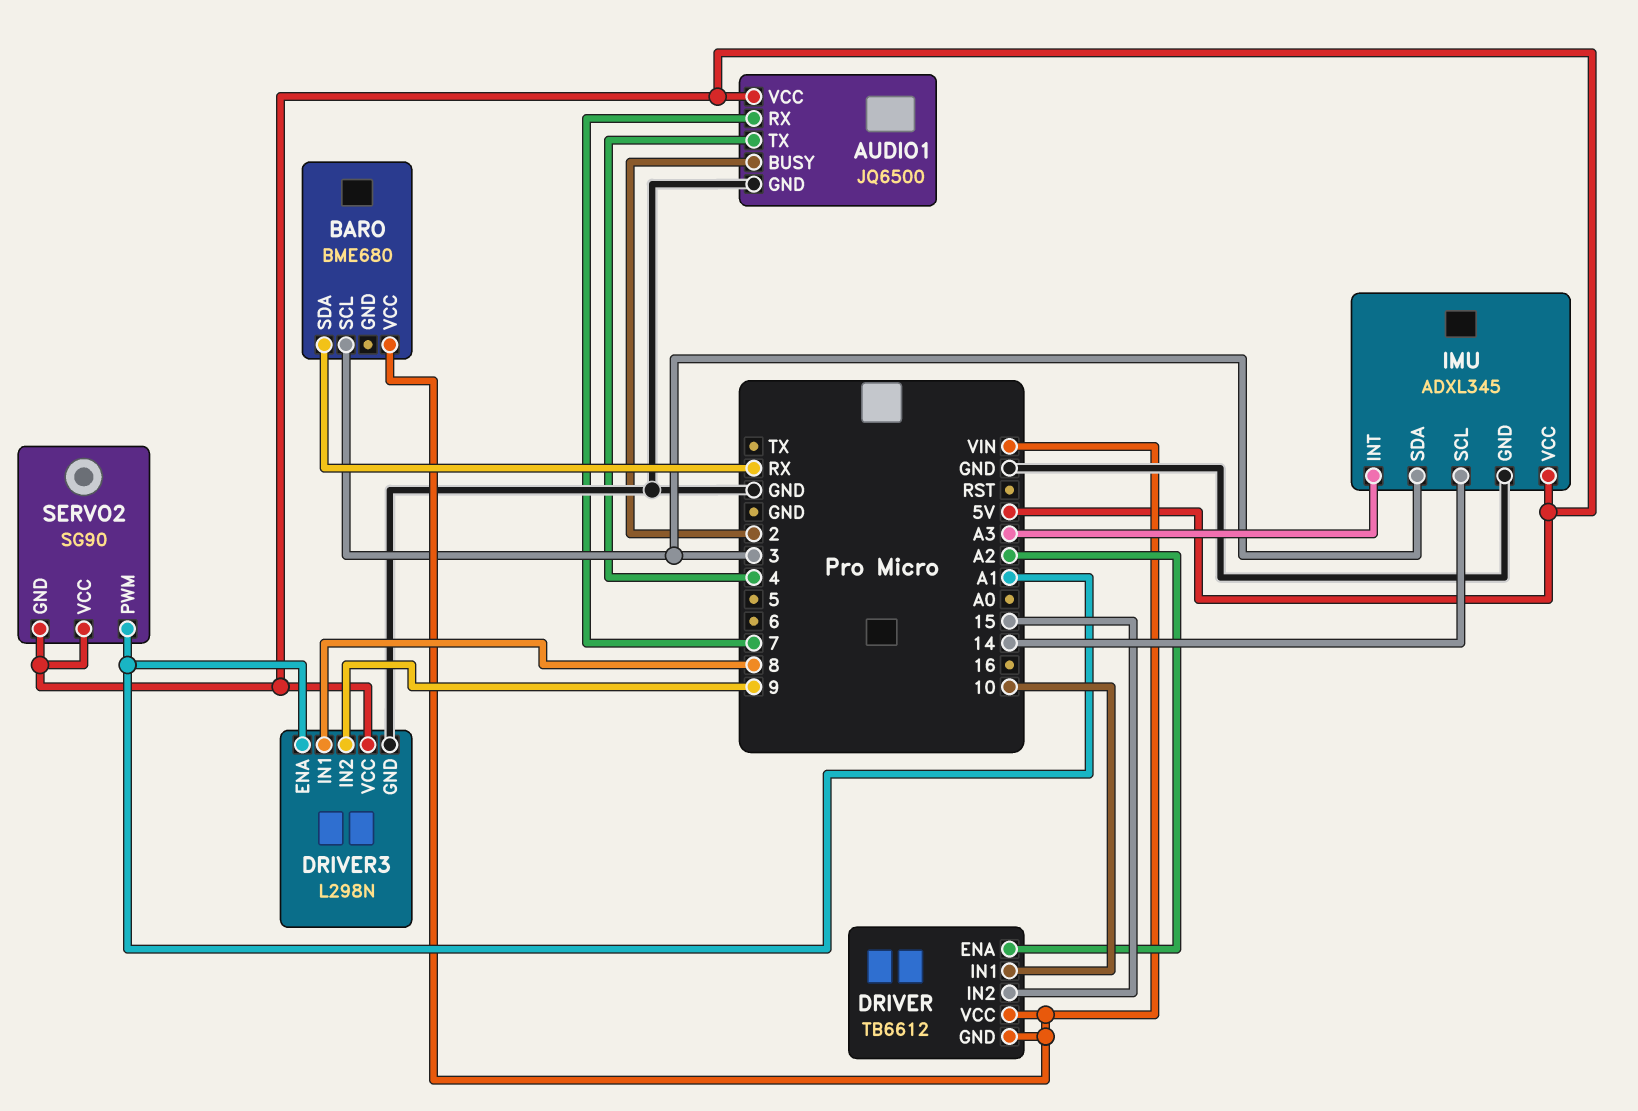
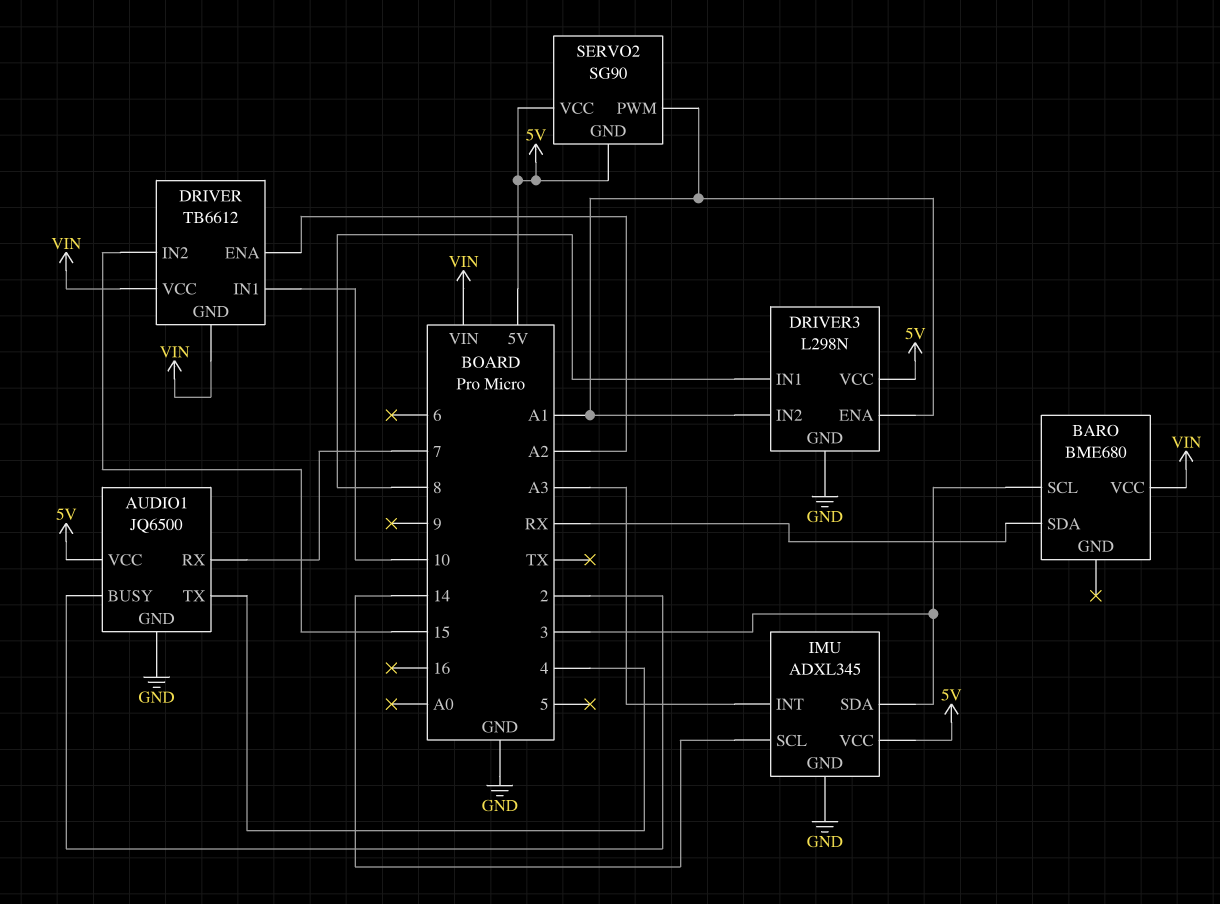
DRIVER3 pin IN2: 9 -> A1

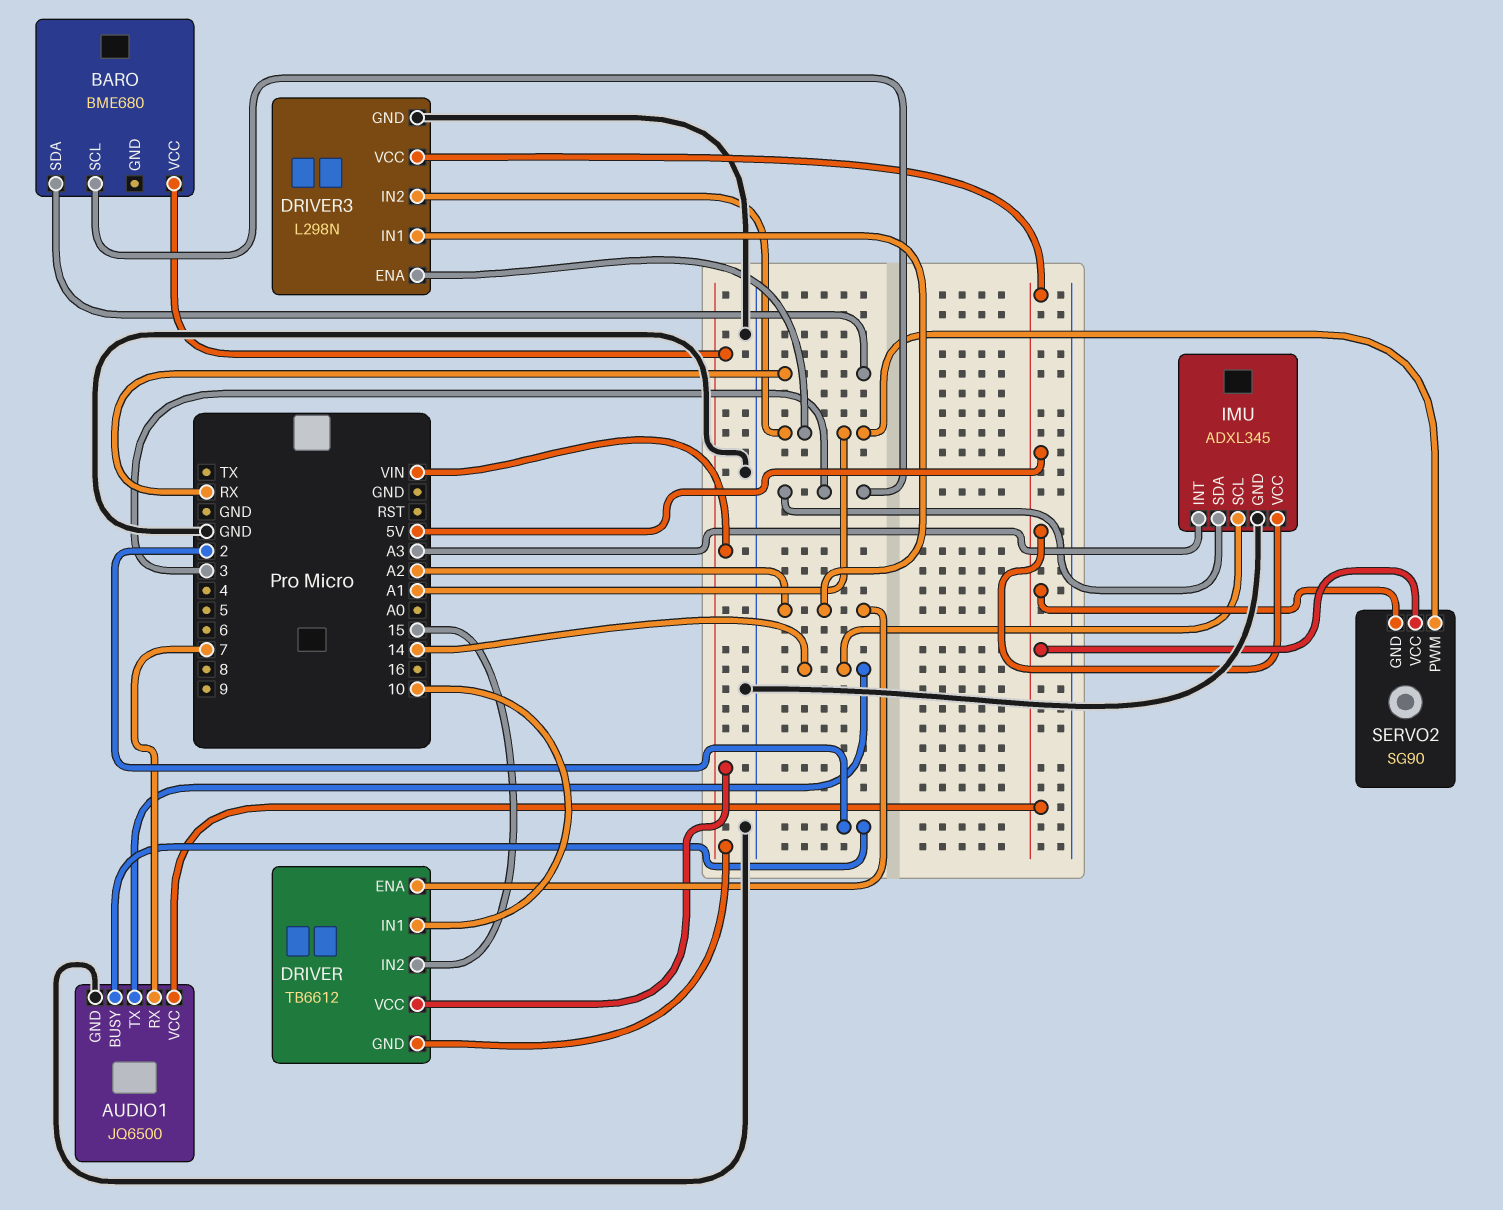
AUDIO1 pin TX: 4 -> 14
DRIVER3 pin IN1: 8 -> A2

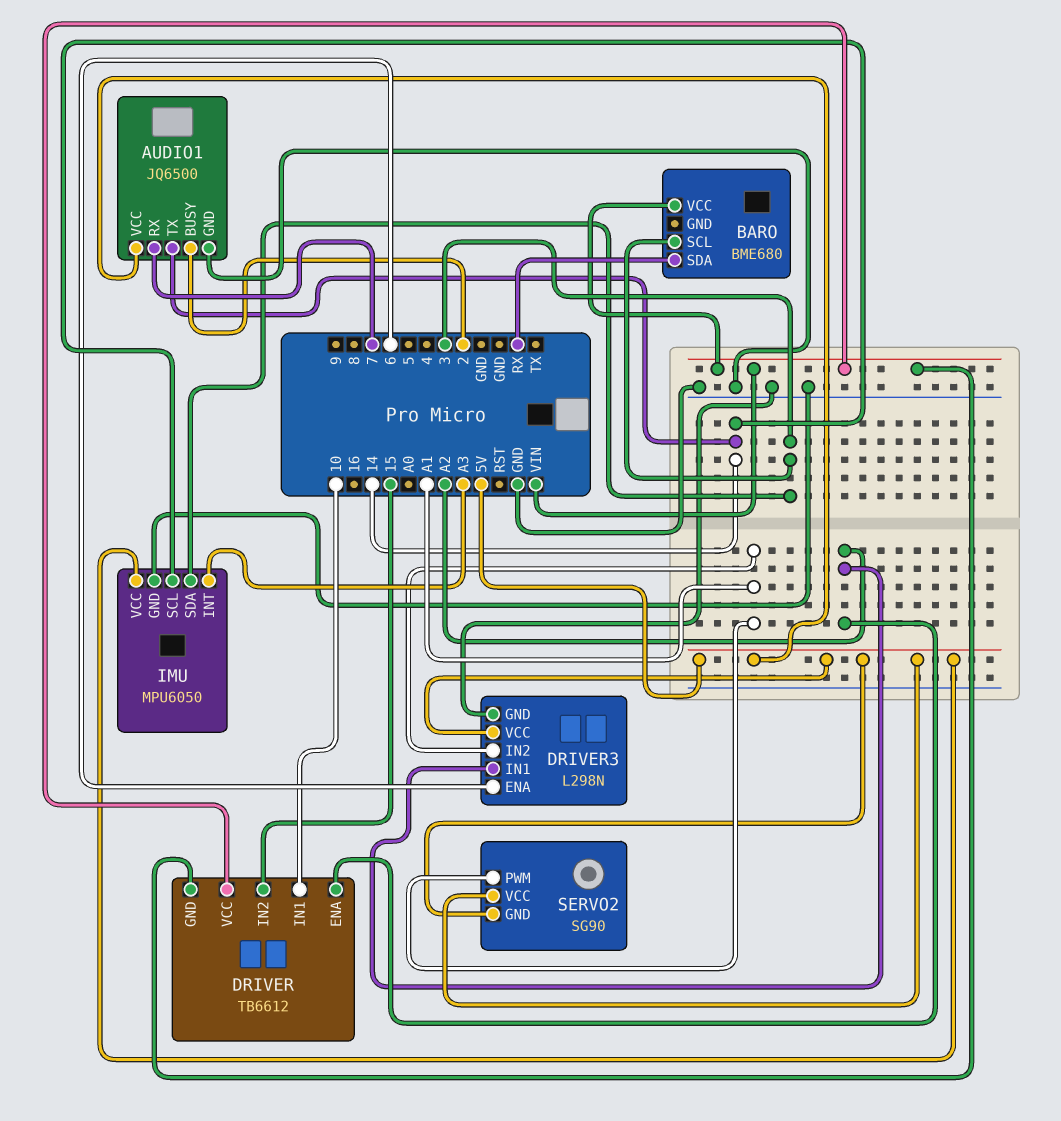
DRIVER3 pin ENA: A1 -> 6
IMU: ADXL345 -> MPU6050

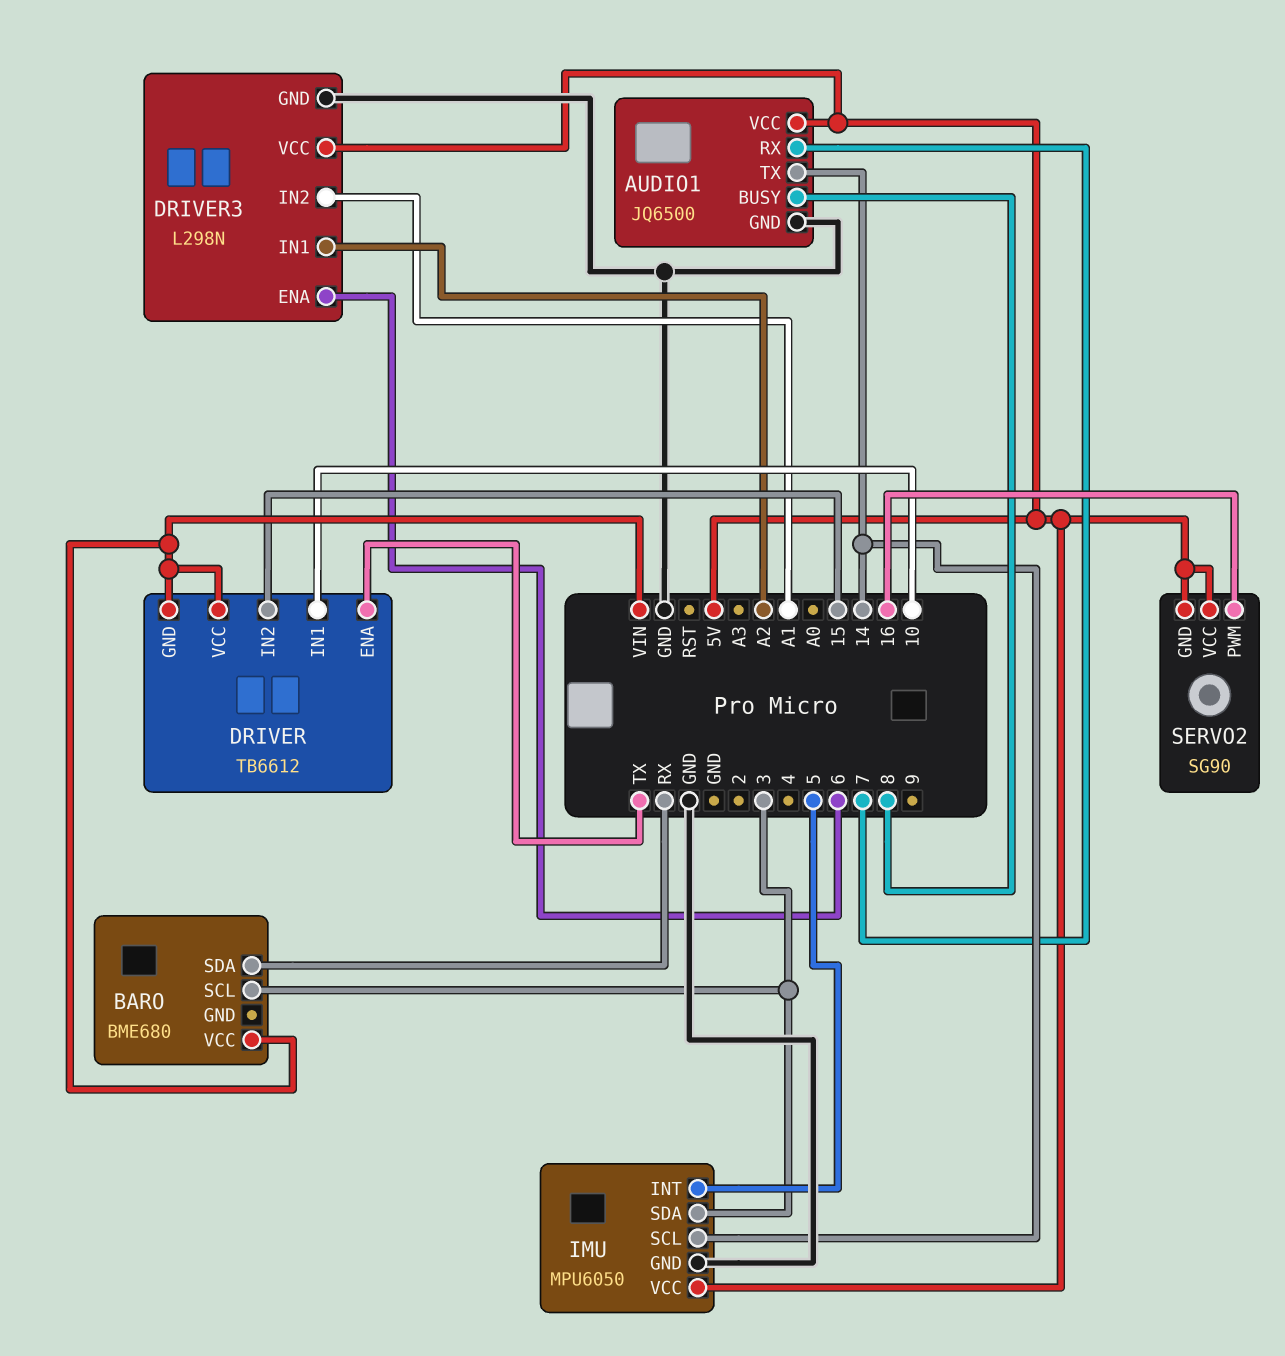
AUDIO1 pin BUSY: 2 -> 8
DRIVER pin ENA: A2 -> TX
IMU pin INT: A3 -> 5
SERVO2 pin PWM: A1 -> 16

